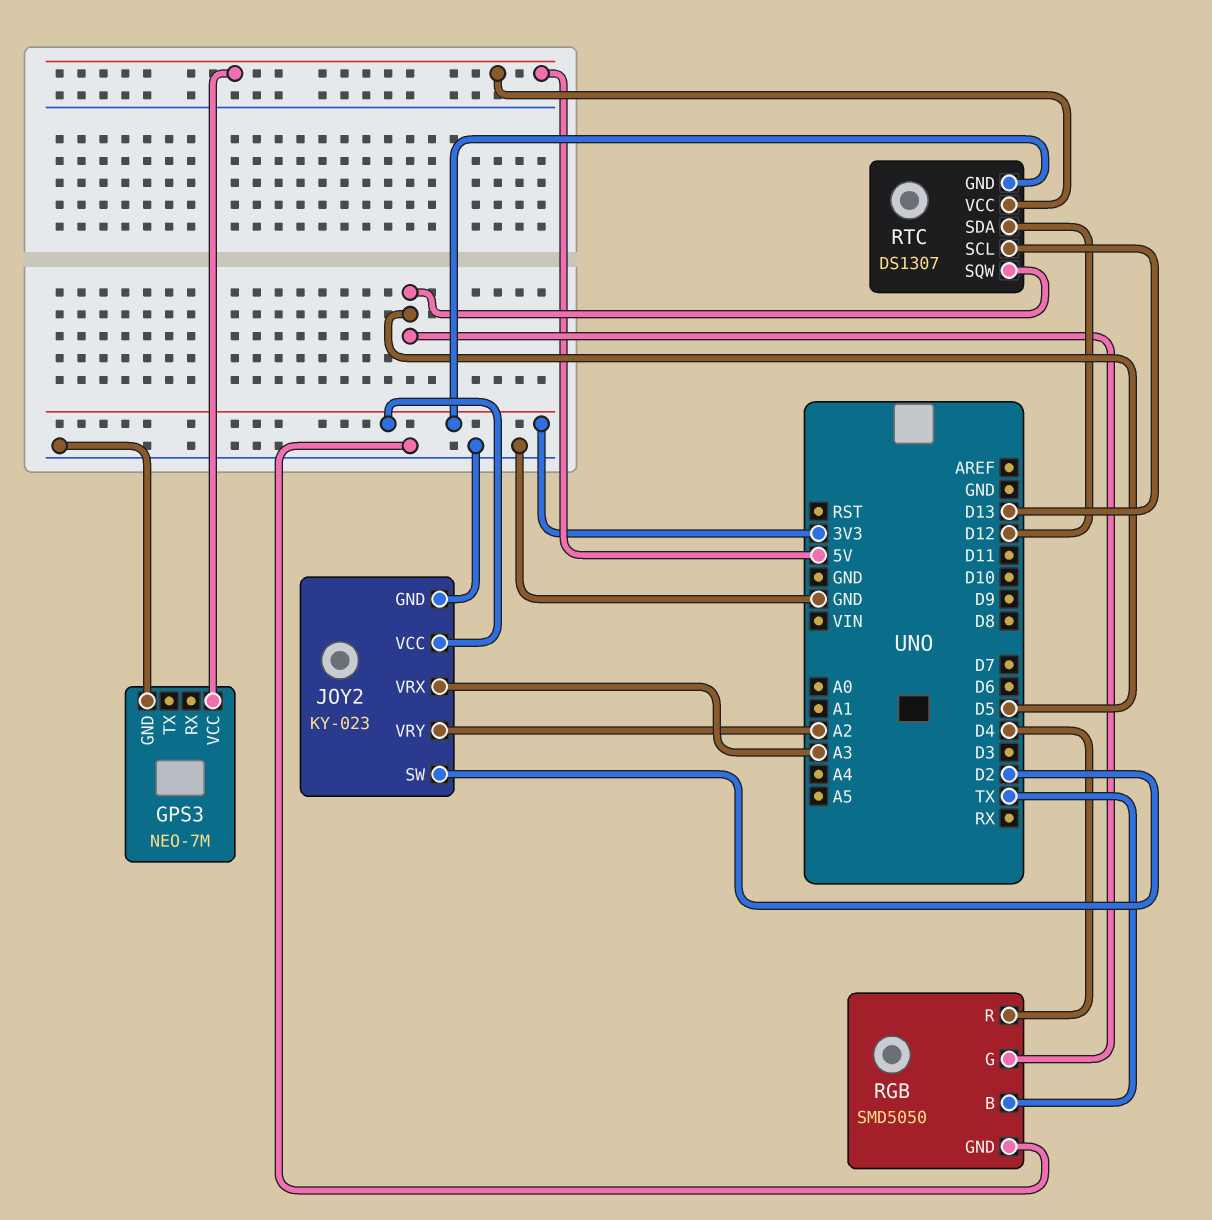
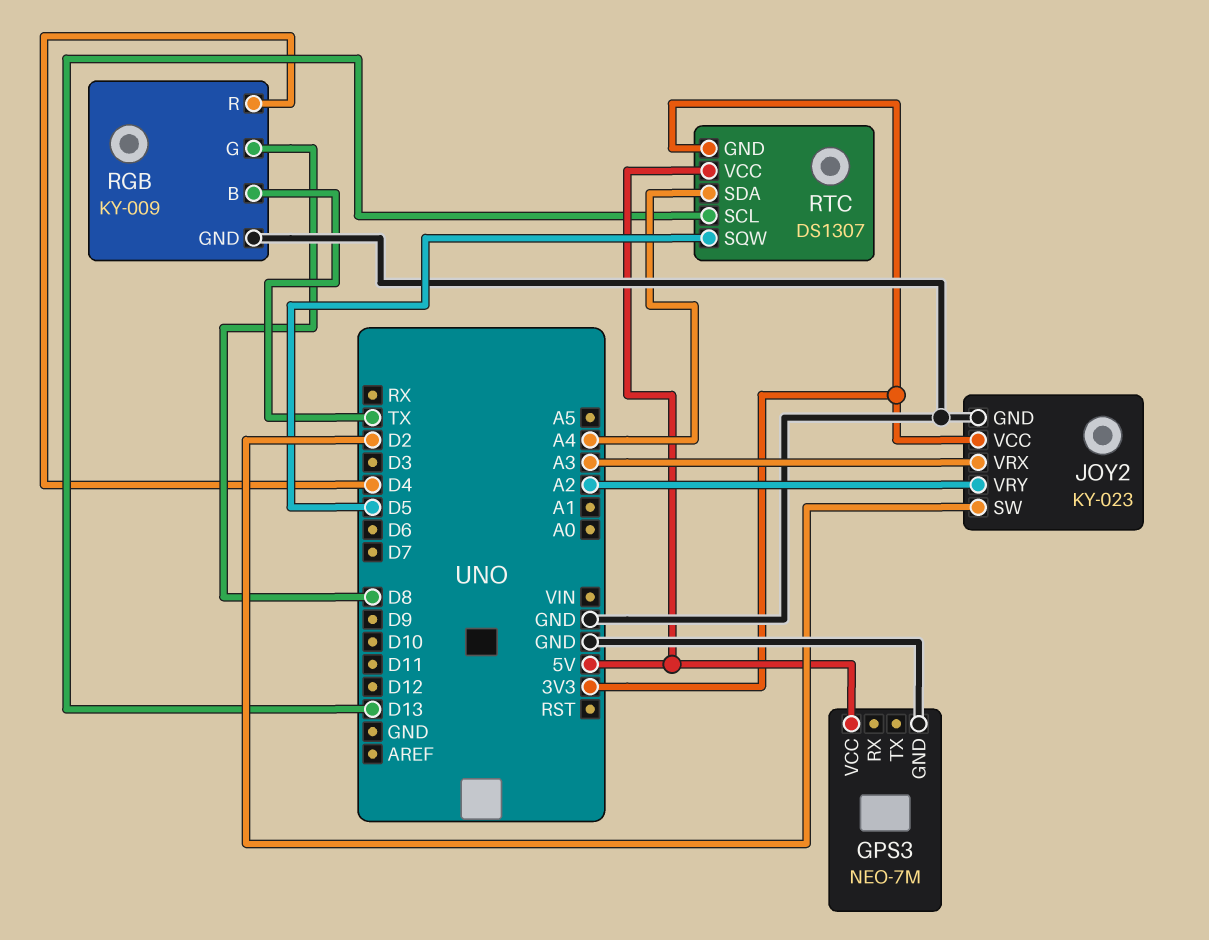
RGB: SMD5050 -> KY-009
RGB pin G: D5 -> D8
RTC pin SDA: D12 -> A4

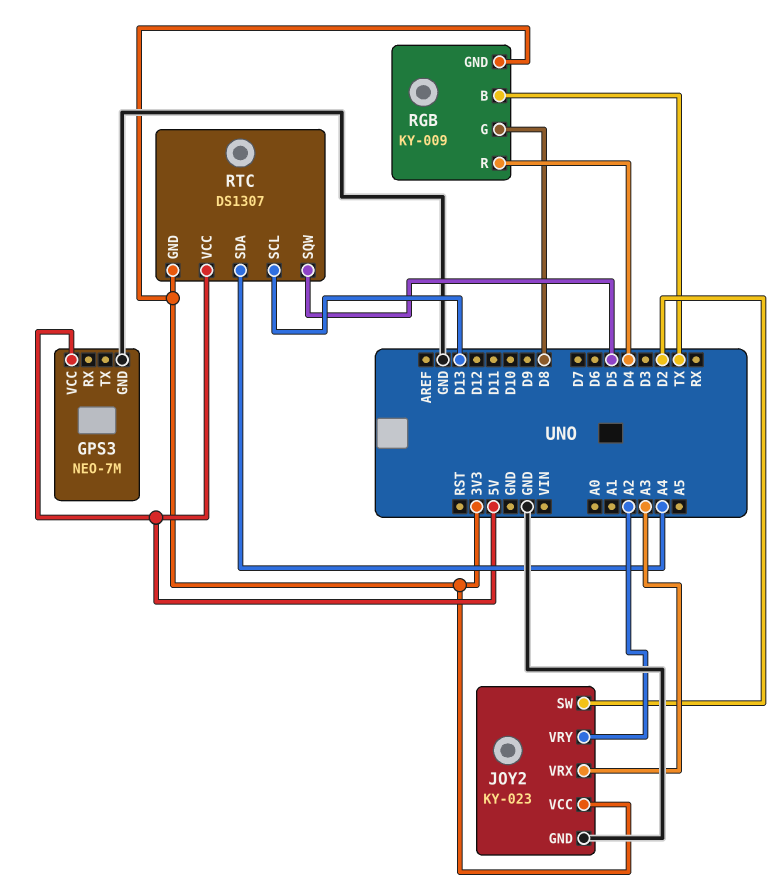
RGB pin GND: GND -> 3V3

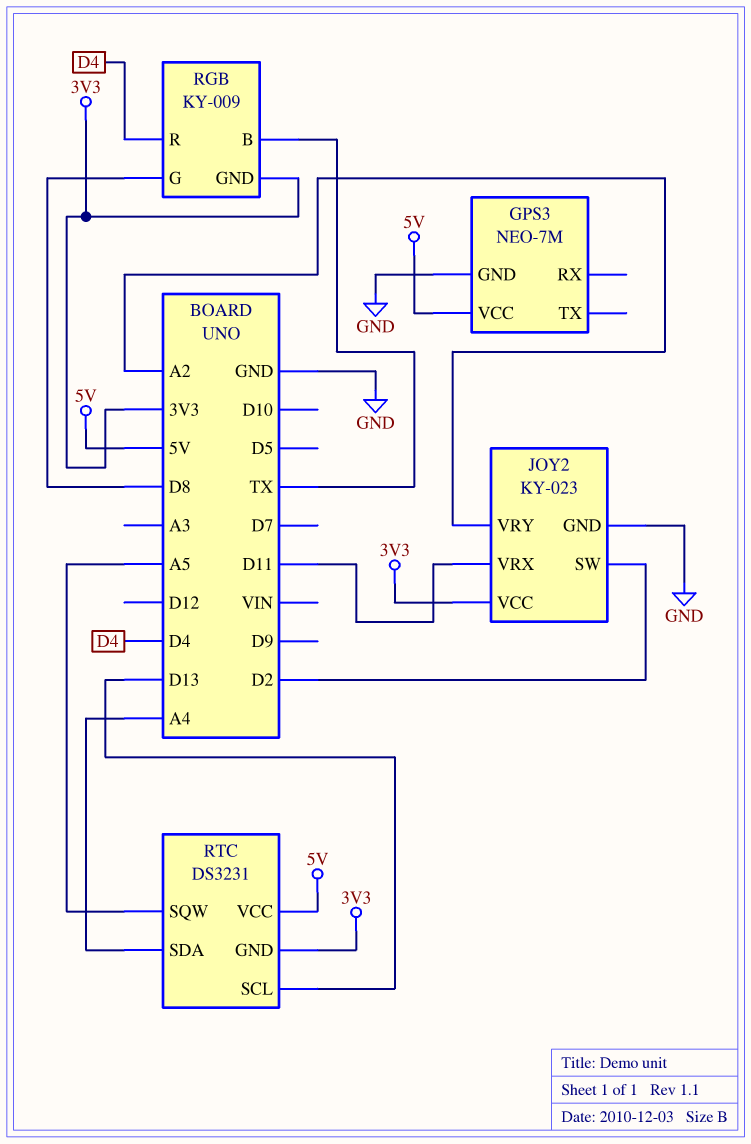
JOY2 pin VRX: A3 -> D11
RTC: DS1307 -> DS3231
RTC pin SQW: D5 -> A5

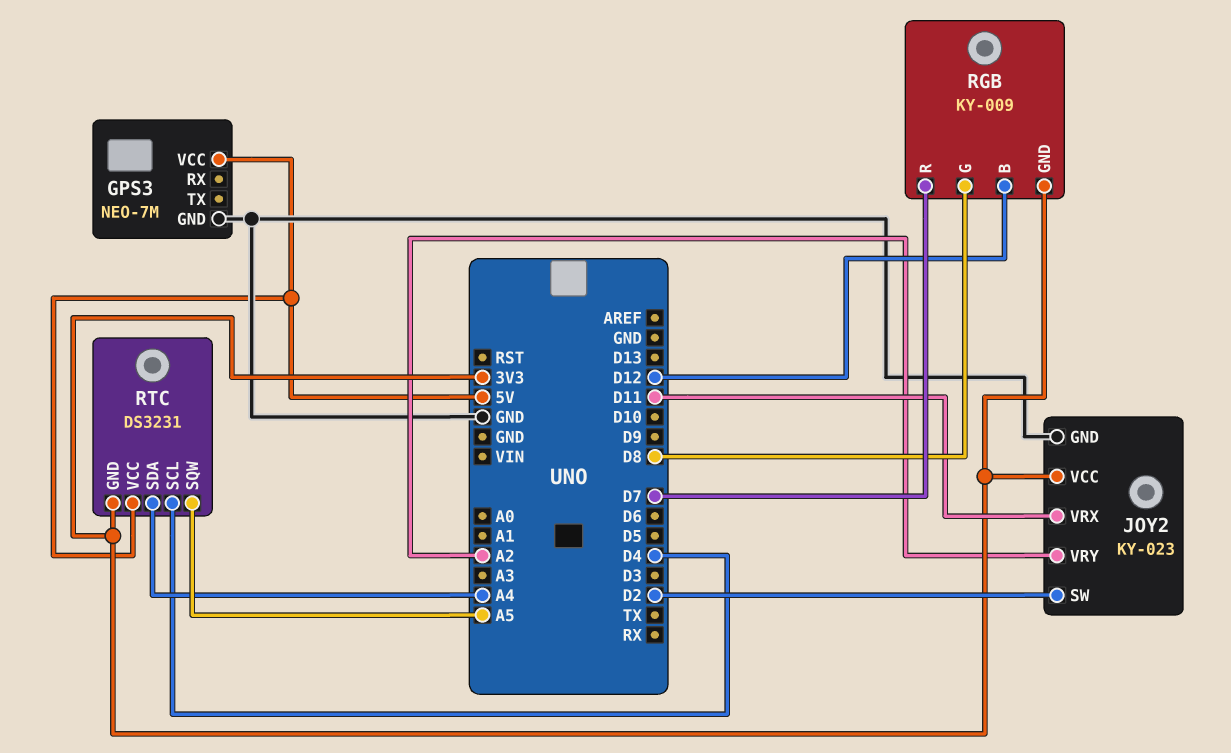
RGB pin B: TX -> D12
RGB pin R: D4 -> D7
RTC pin SCL: D13 -> D4

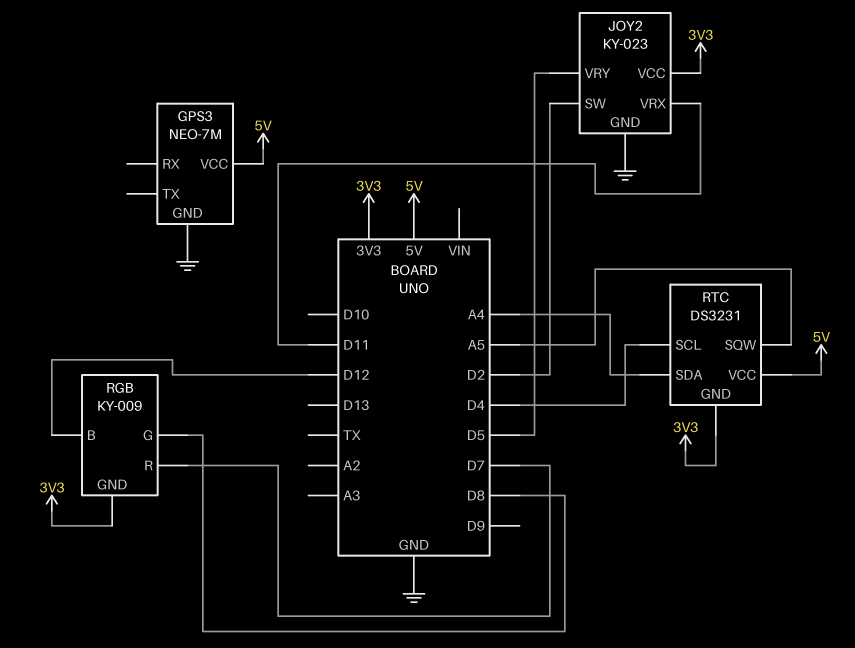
JOY2 pin VRY: A2 -> D5

